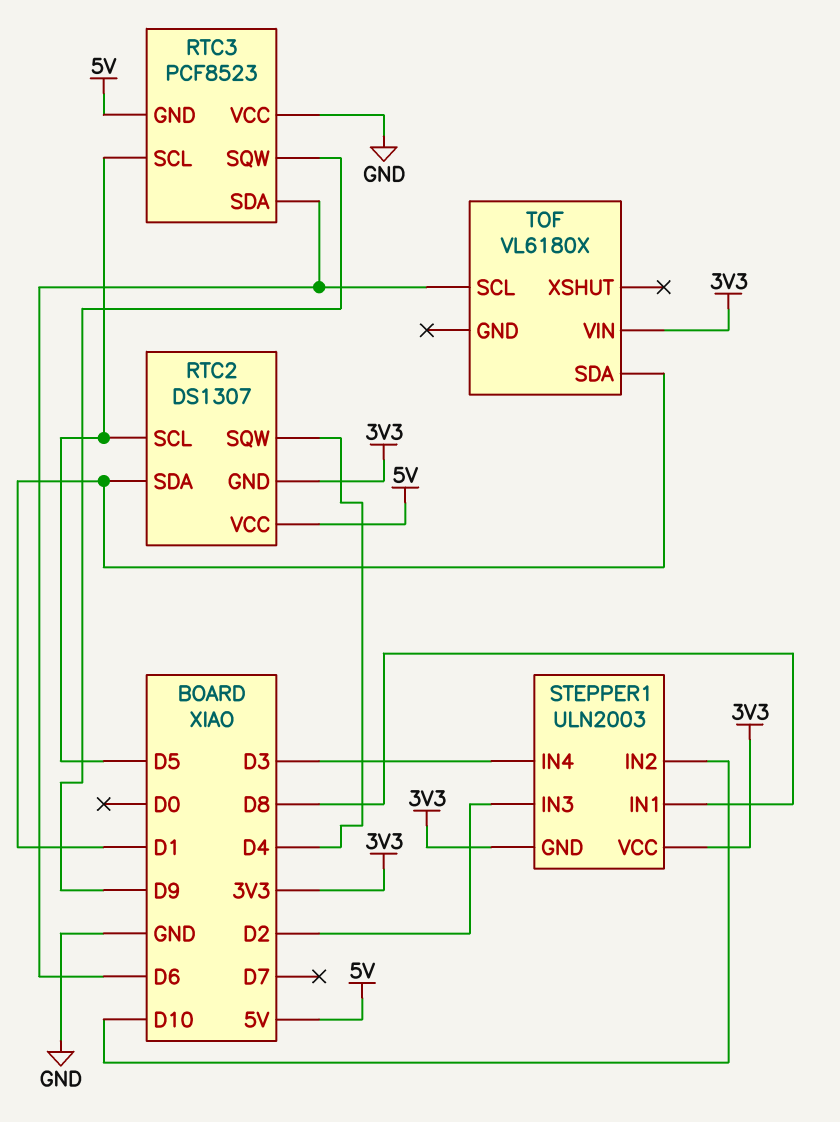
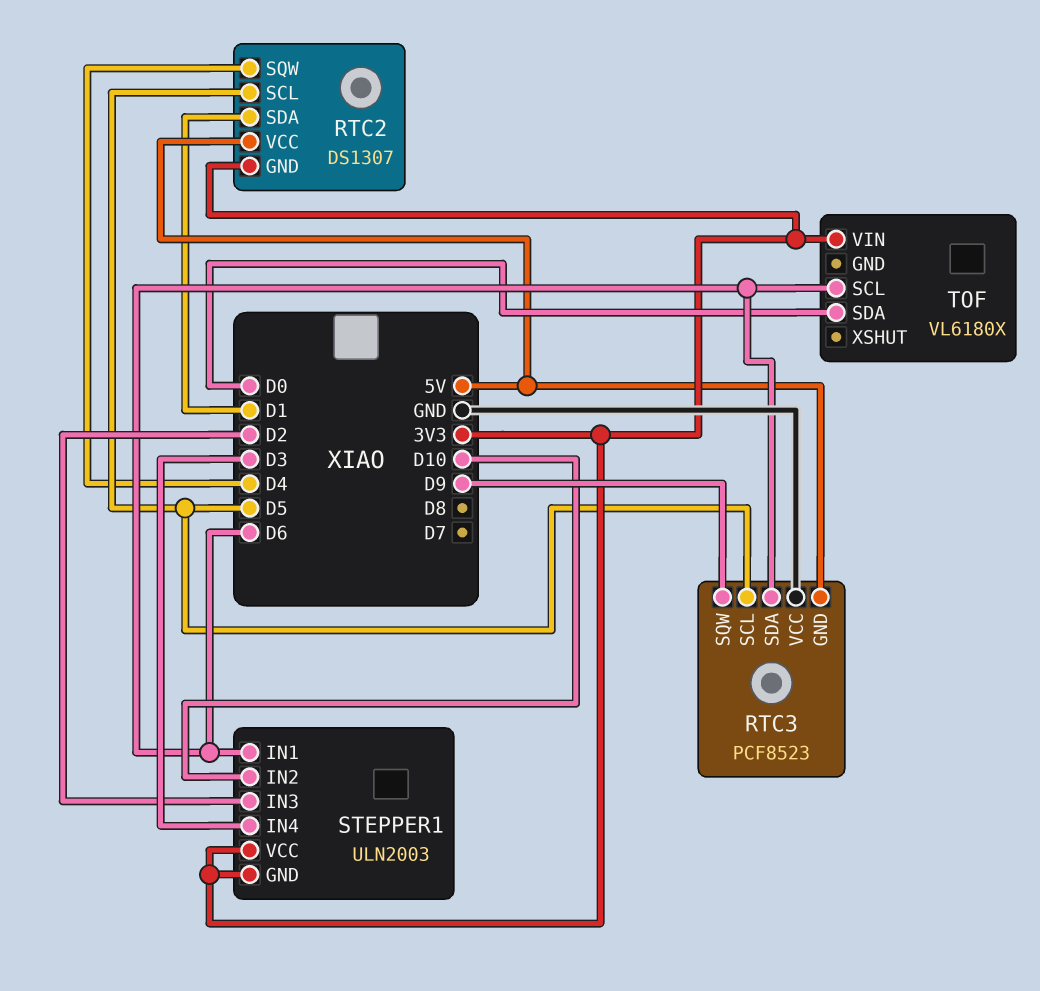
STEPPER1 pin IN1: D8 -> D6
TOF pin SDA: D1 -> D0

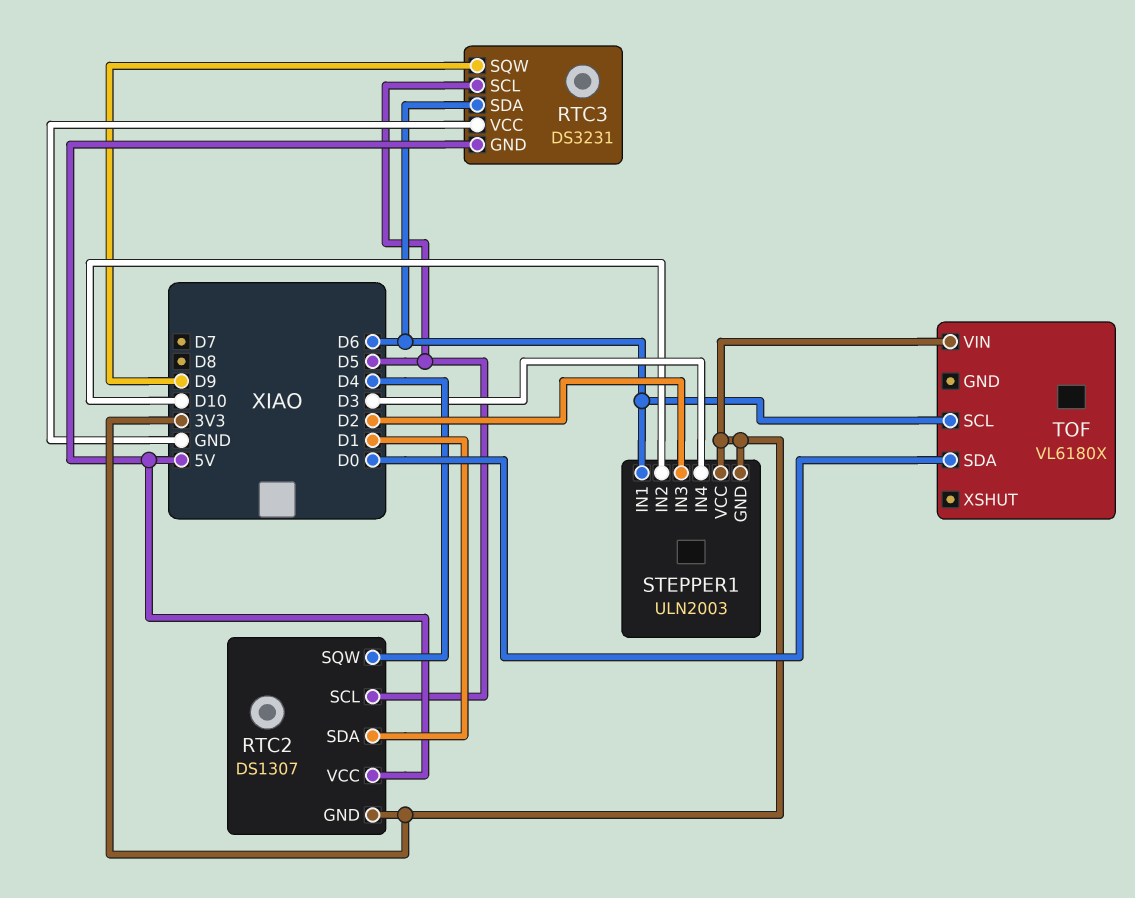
RTC3: PCF8523 -> DS3231

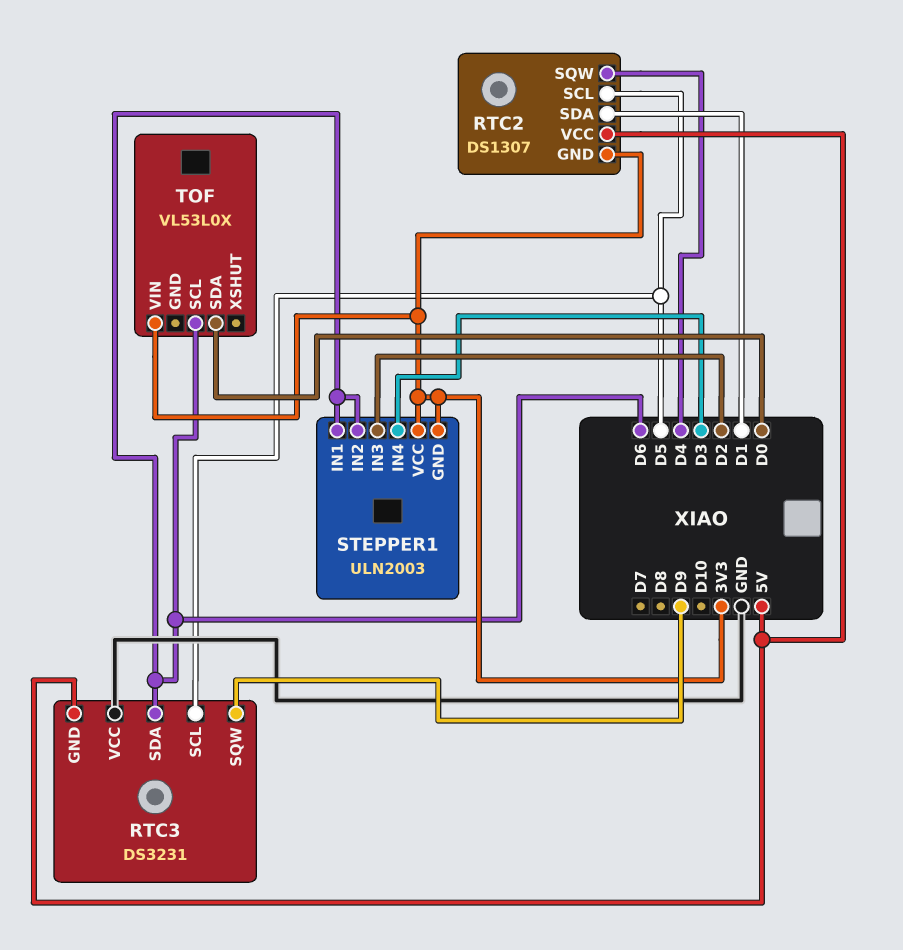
STEPPER1 pin IN2: D10 -> D6
TOF: VL6180X -> VL53L0X

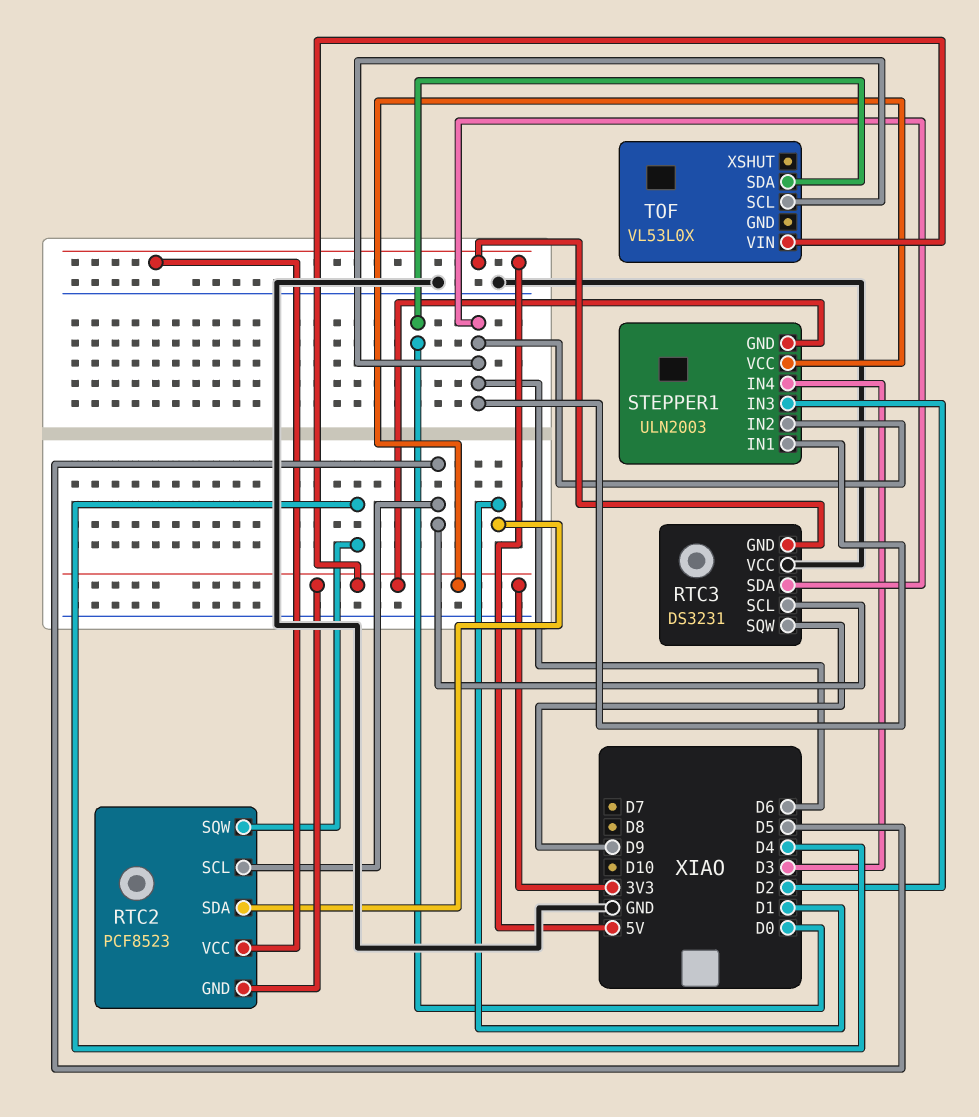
RTC2: DS1307 -> PCF8523

